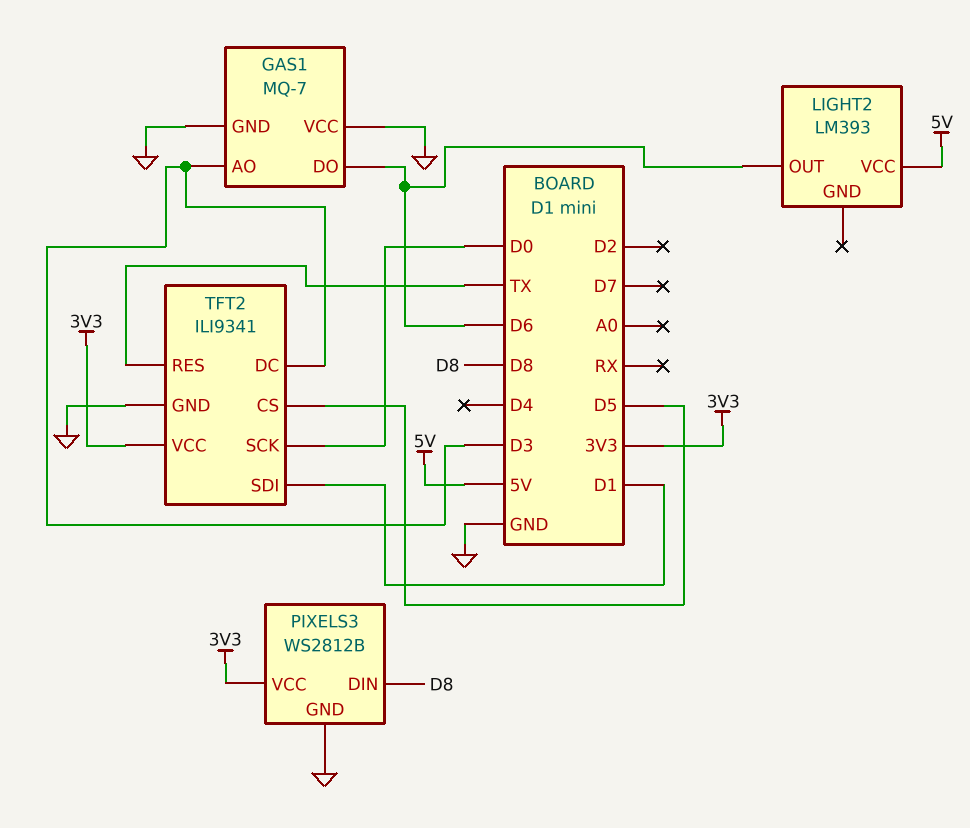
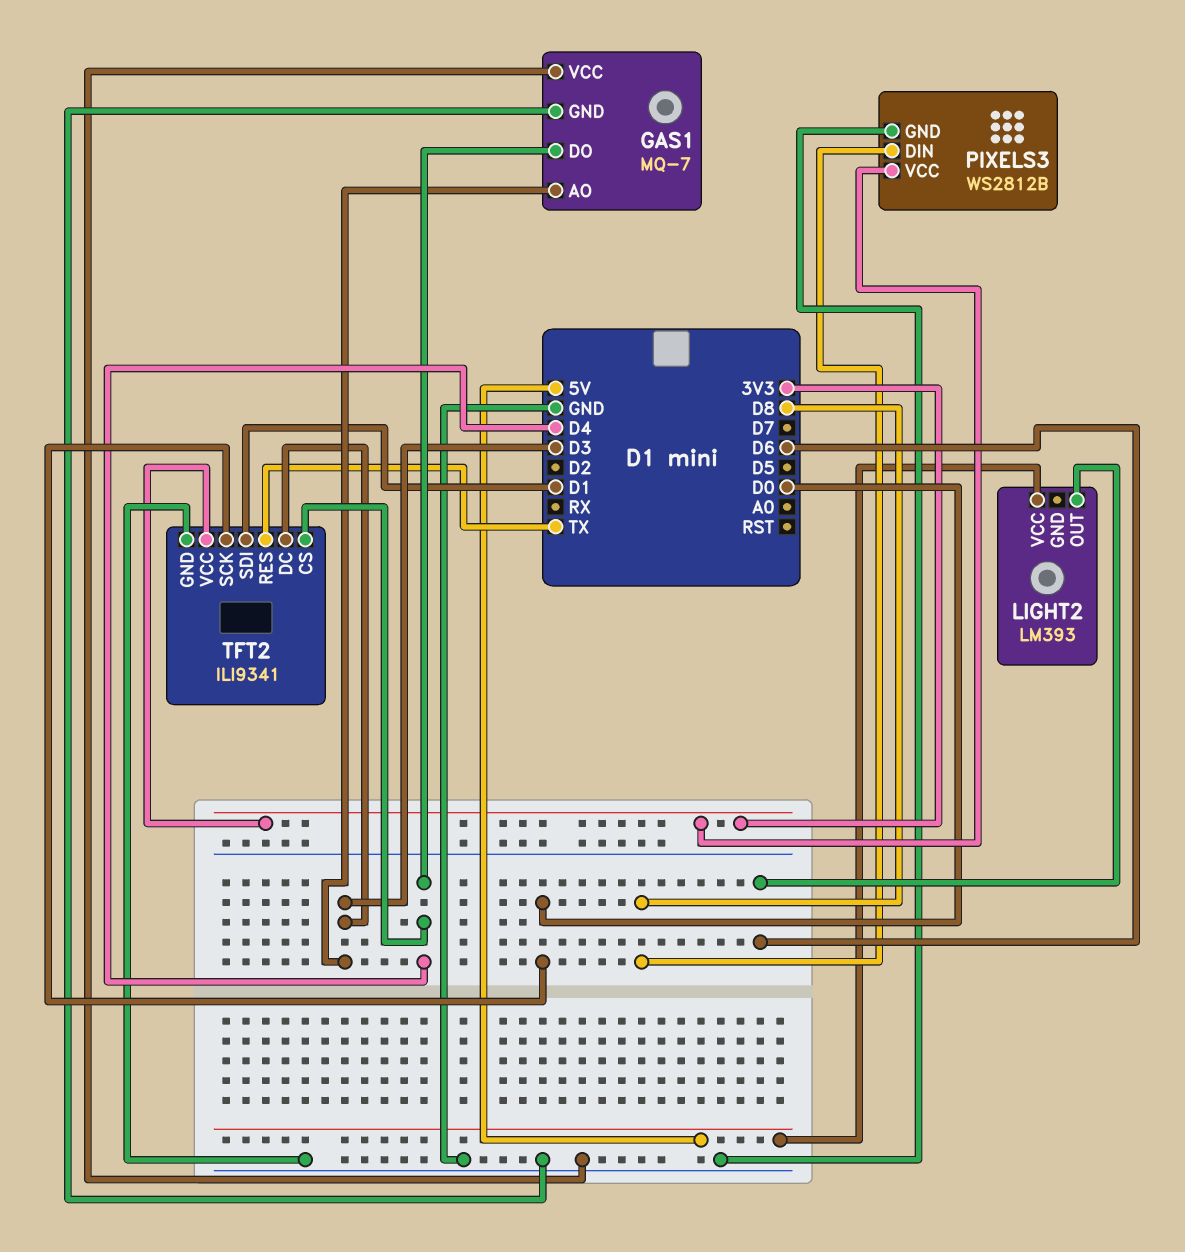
GAS1 pin DO: D6 -> D4
TFT2 pin CS: D5 -> D4

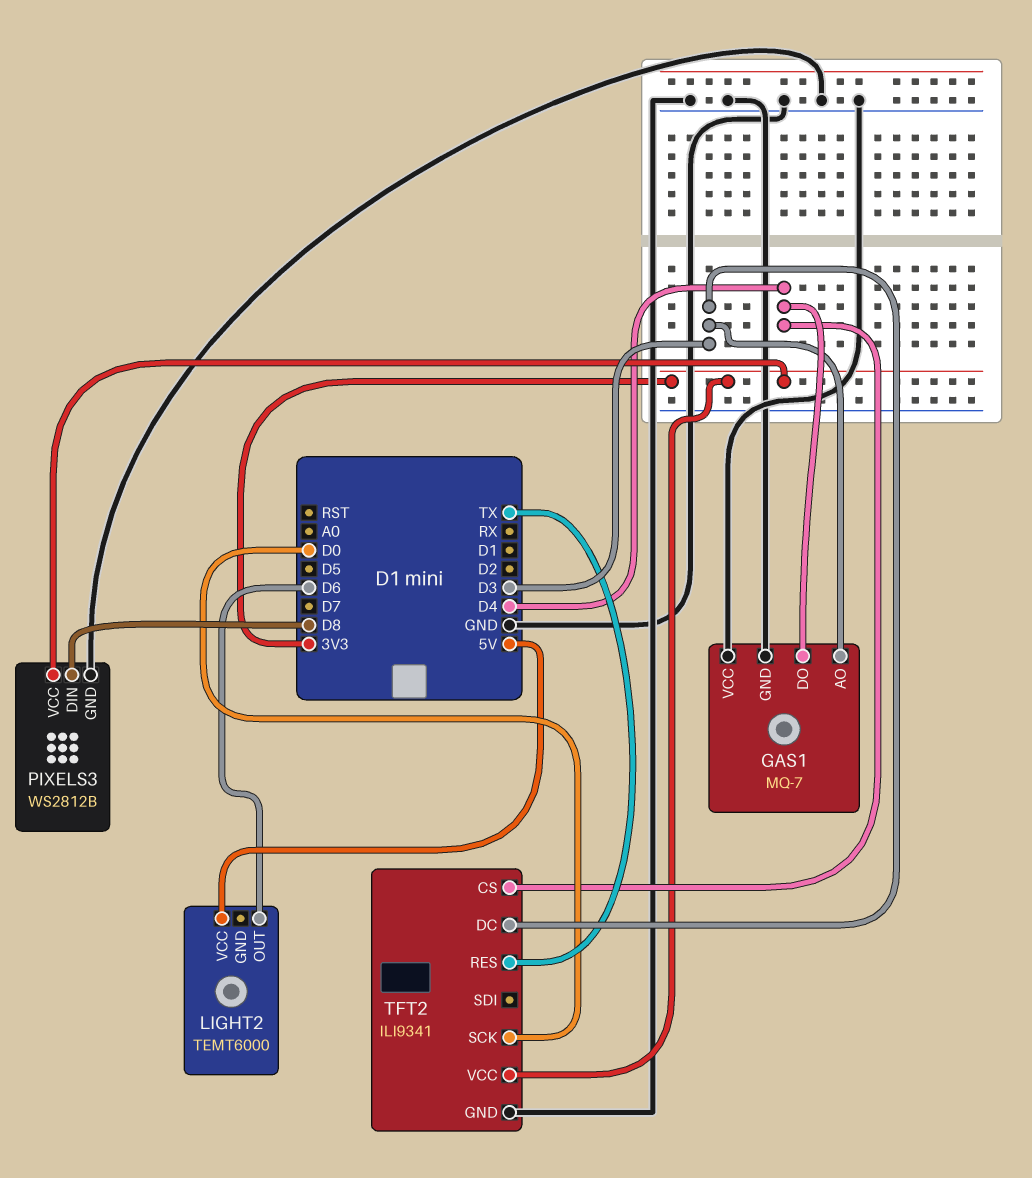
LIGHT2: LM393 -> TEMT6000
TFT2 pin SDI: D1 -> none

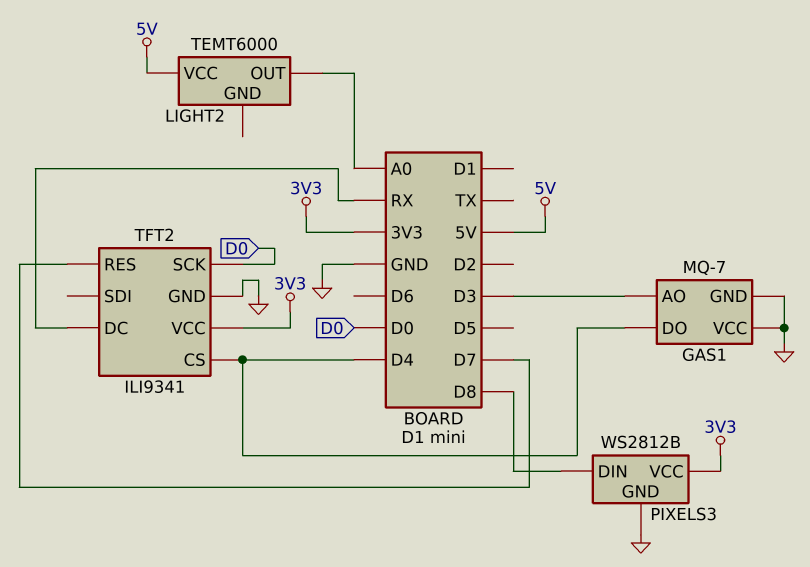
LIGHT2 pin OUT: D6 -> A0
TFT2 pin DC: D3 -> RX
TFT2 pin RES: TX -> D7

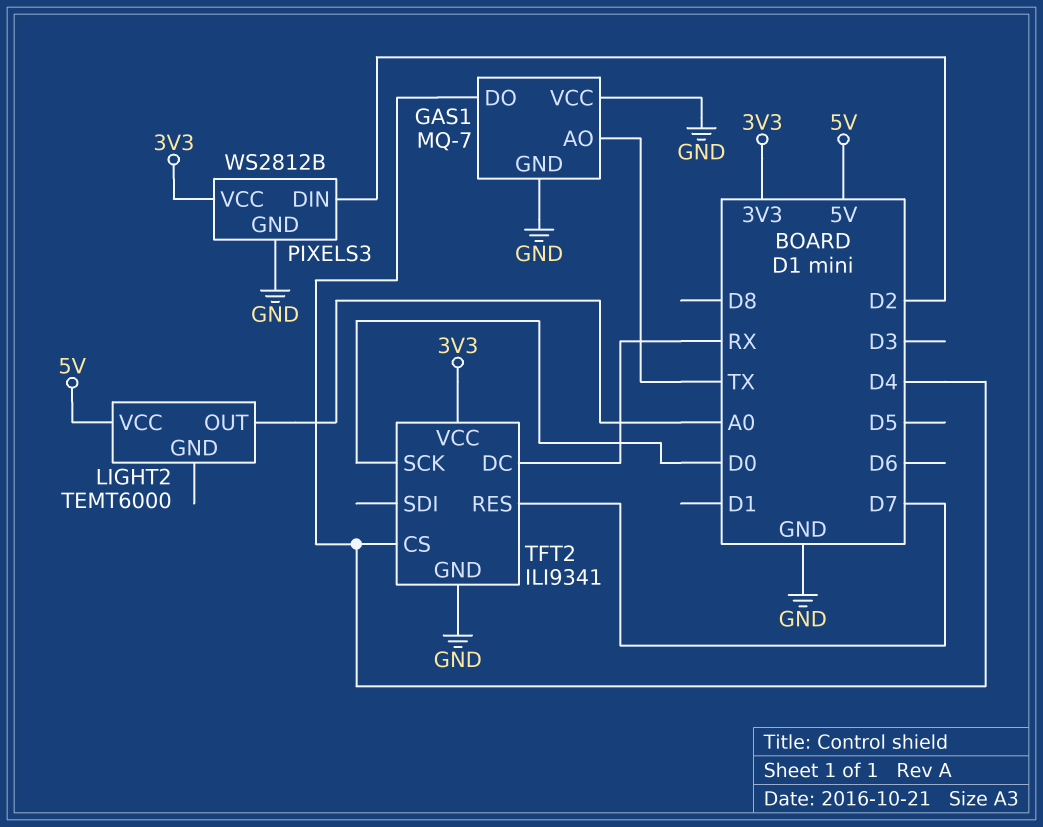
GAS1 pin AO: D3 -> TX
PIXELS3 pin DIN: D8 -> D2

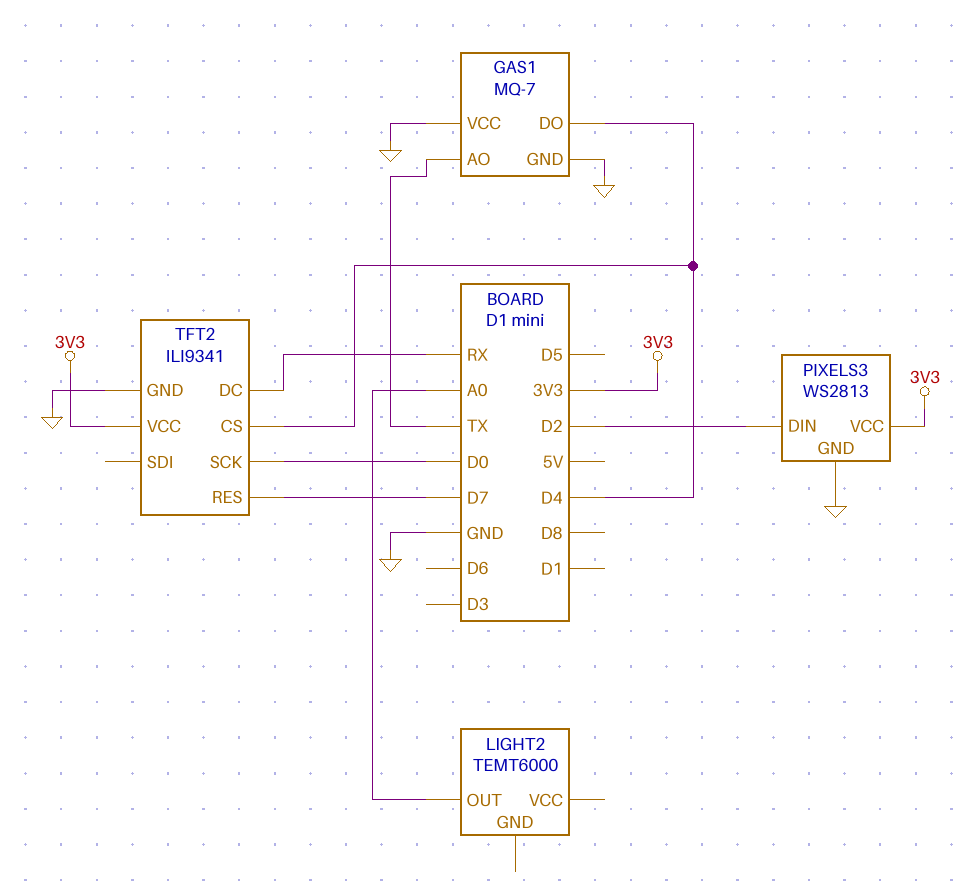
LIGHT2 pin VCC: 5V -> none
PIXELS3: WS2812B -> WS2813

